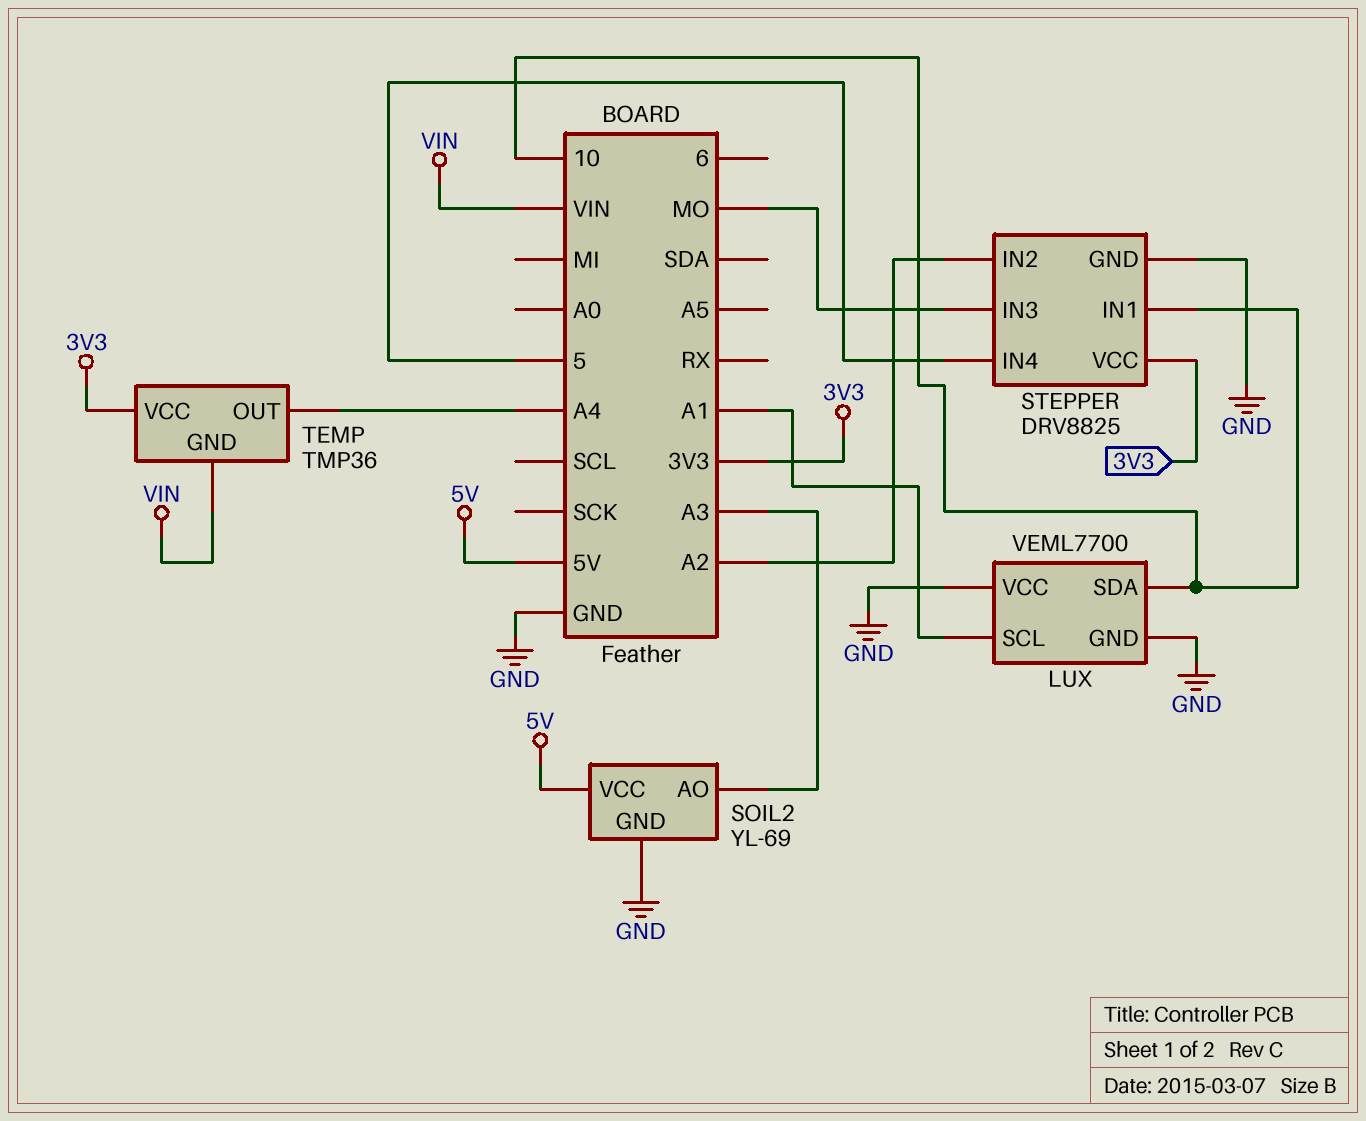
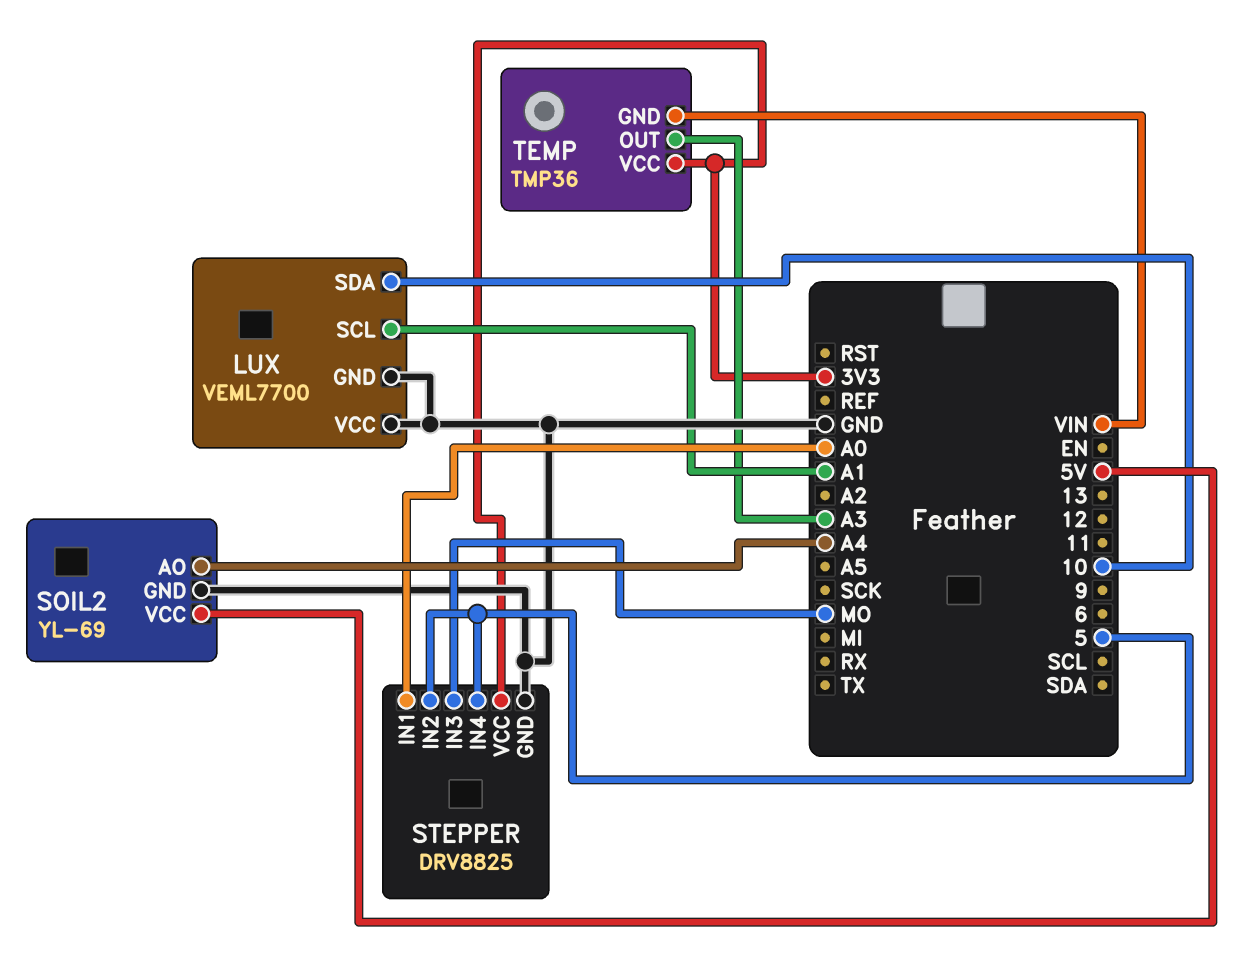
SOIL2 pin AO: A3 -> A4
STEPPER pin IN1: 10 -> A0
STEPPER pin IN2: A2 -> 5
TEMP pin OUT: A4 -> A3

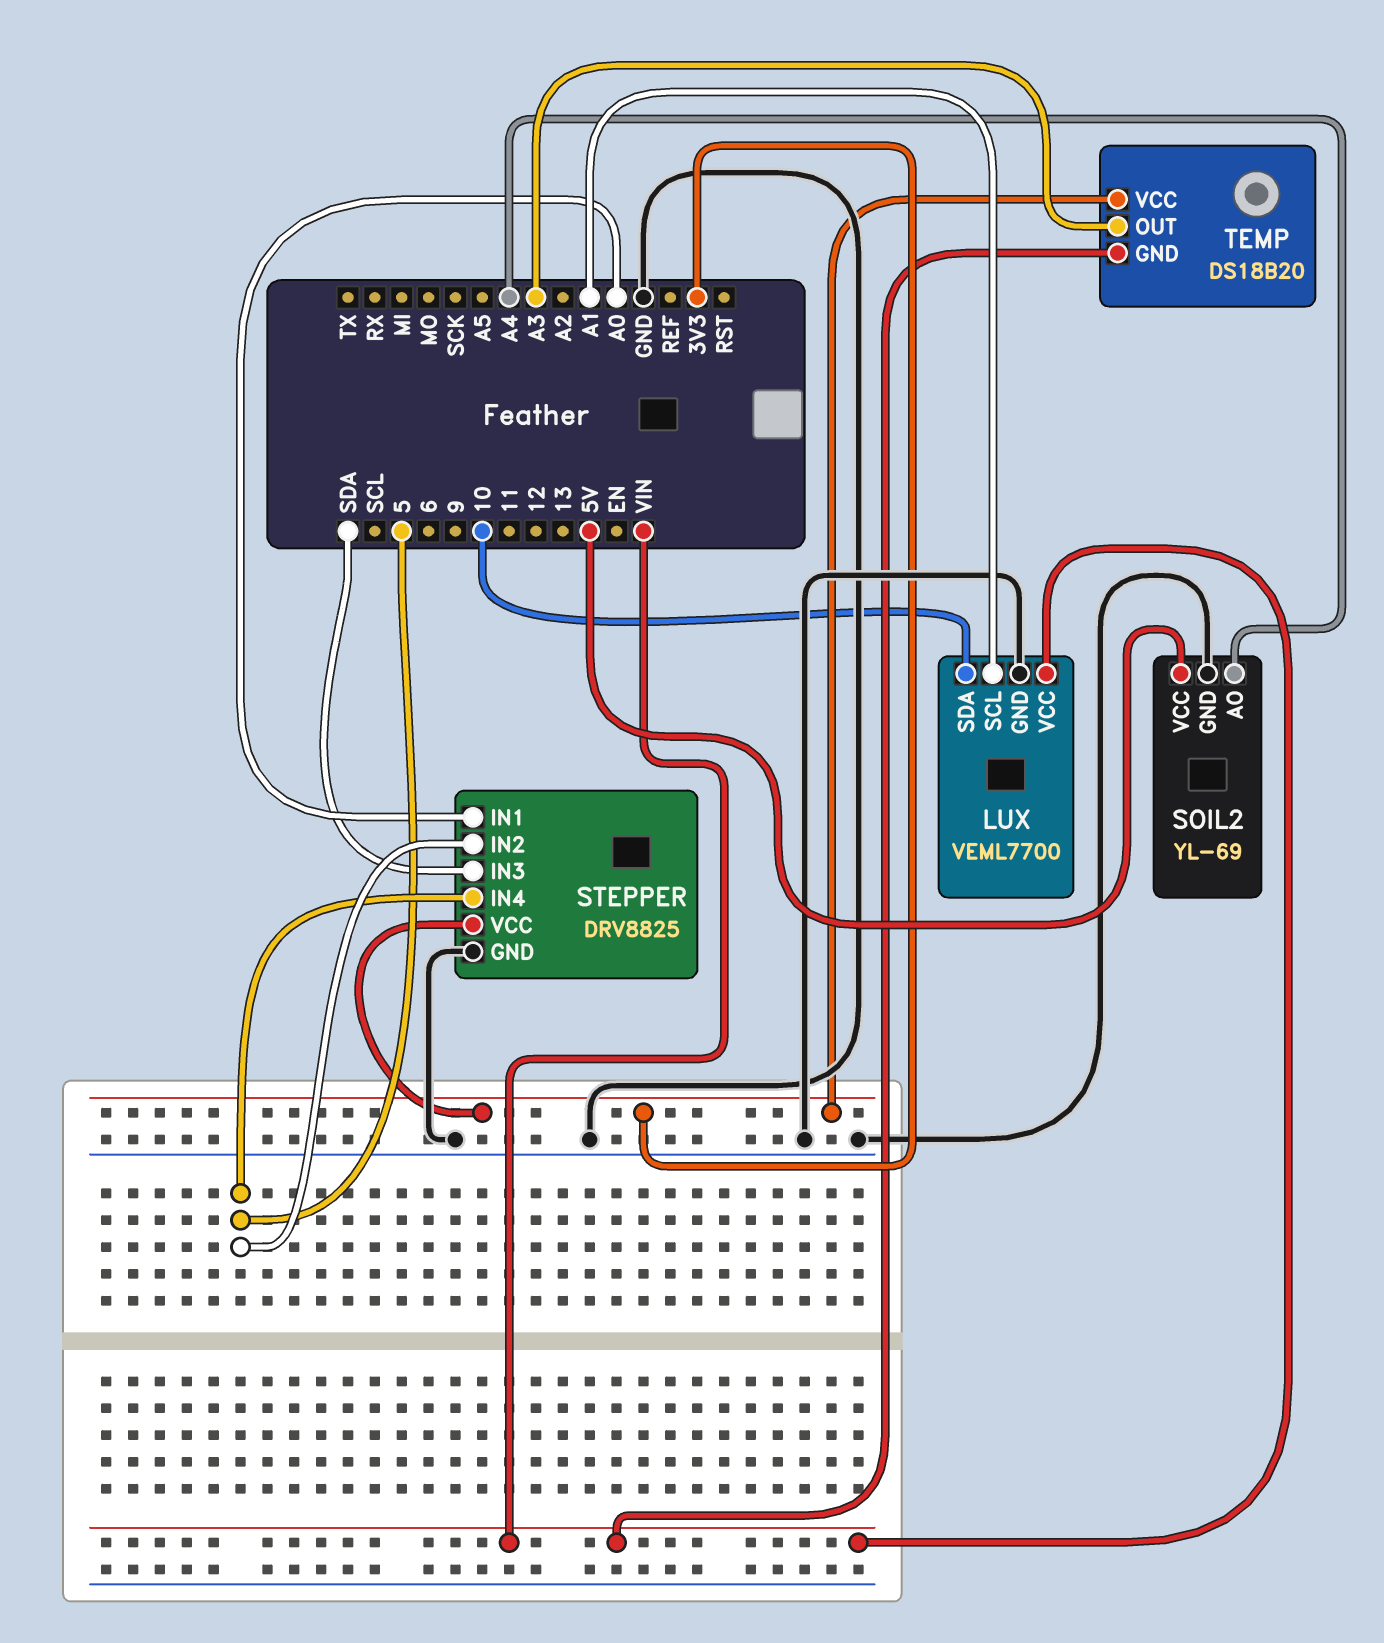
LUX pin VCC: GND -> VIN
STEPPER pin IN3: MO -> SDA
TEMP: TMP36 -> DS18B20

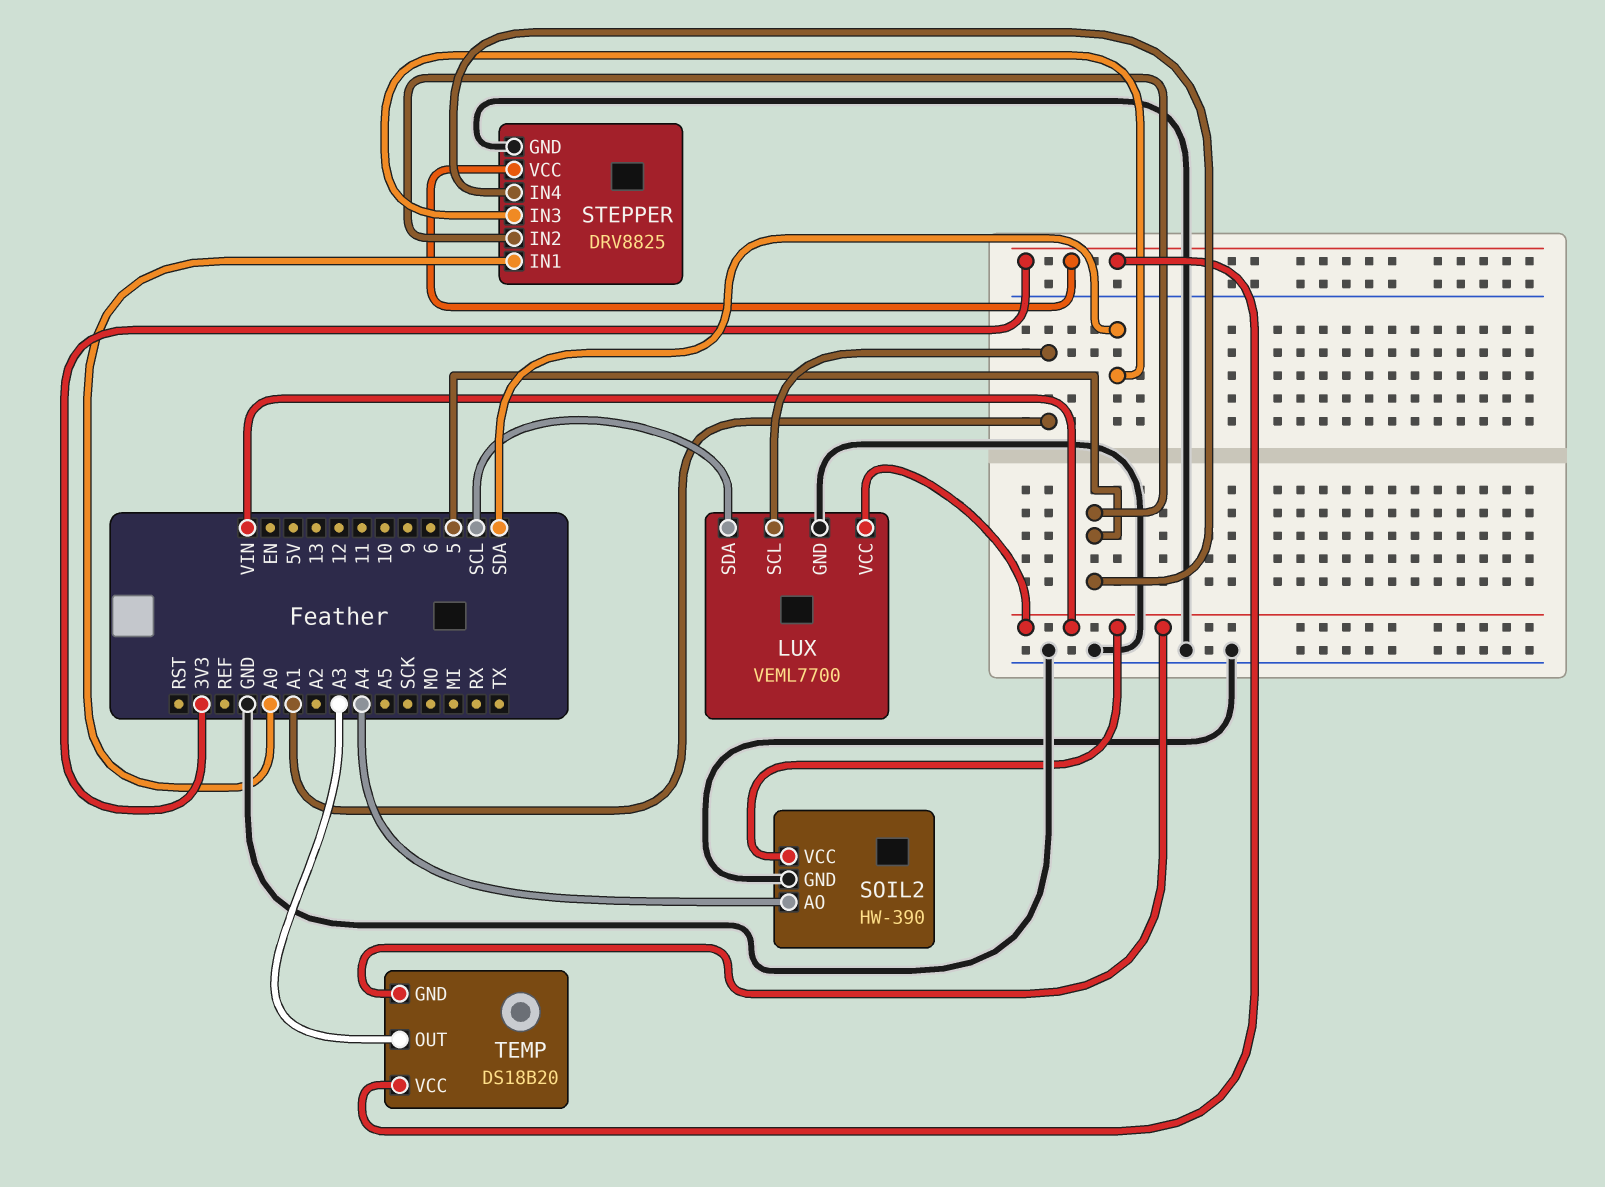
LUX pin SDA: 10 -> SCL
SOIL2: YL-69 -> HW-390
SOIL2 pin VCC: 5V -> VIN

